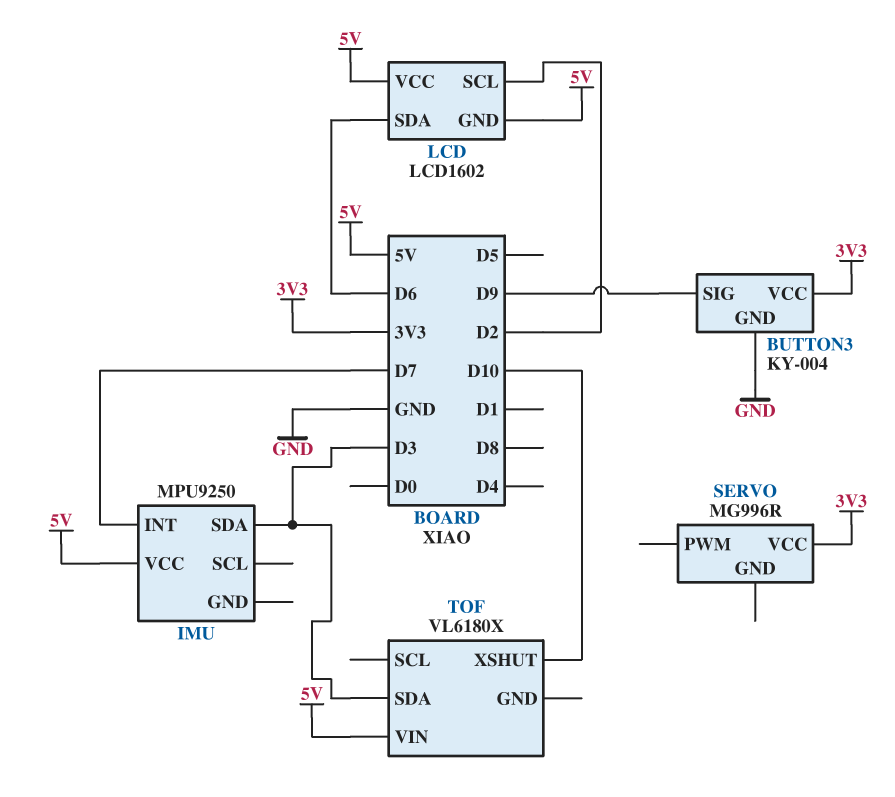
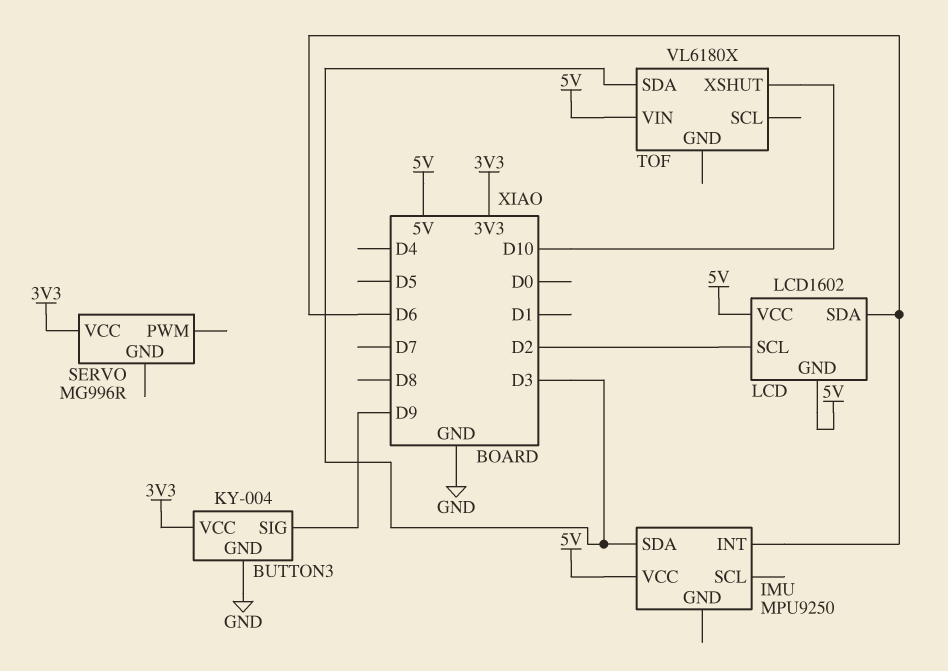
IMU pin INT: D7 -> D6

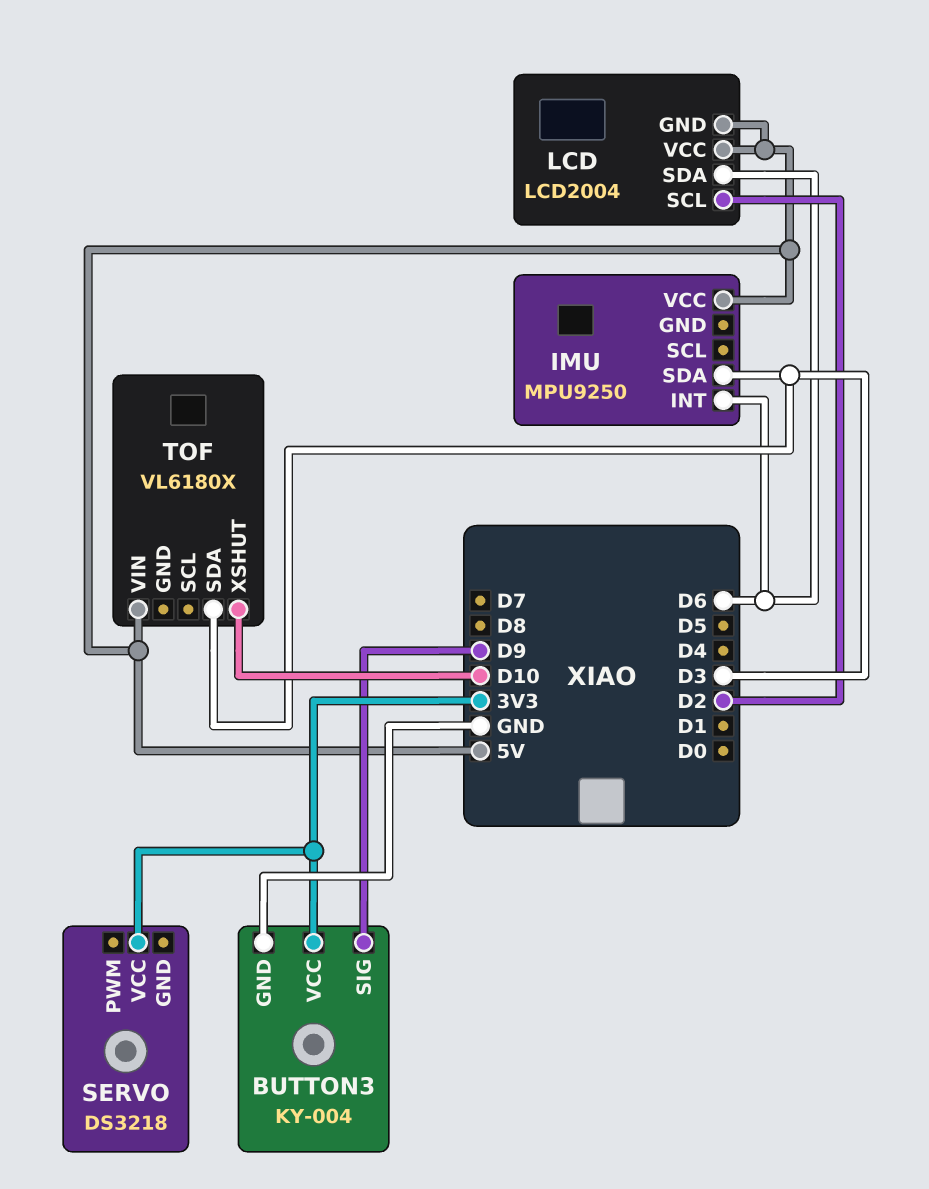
LCD: LCD1602 -> LCD2004
SERVO: MG996R -> DS3218

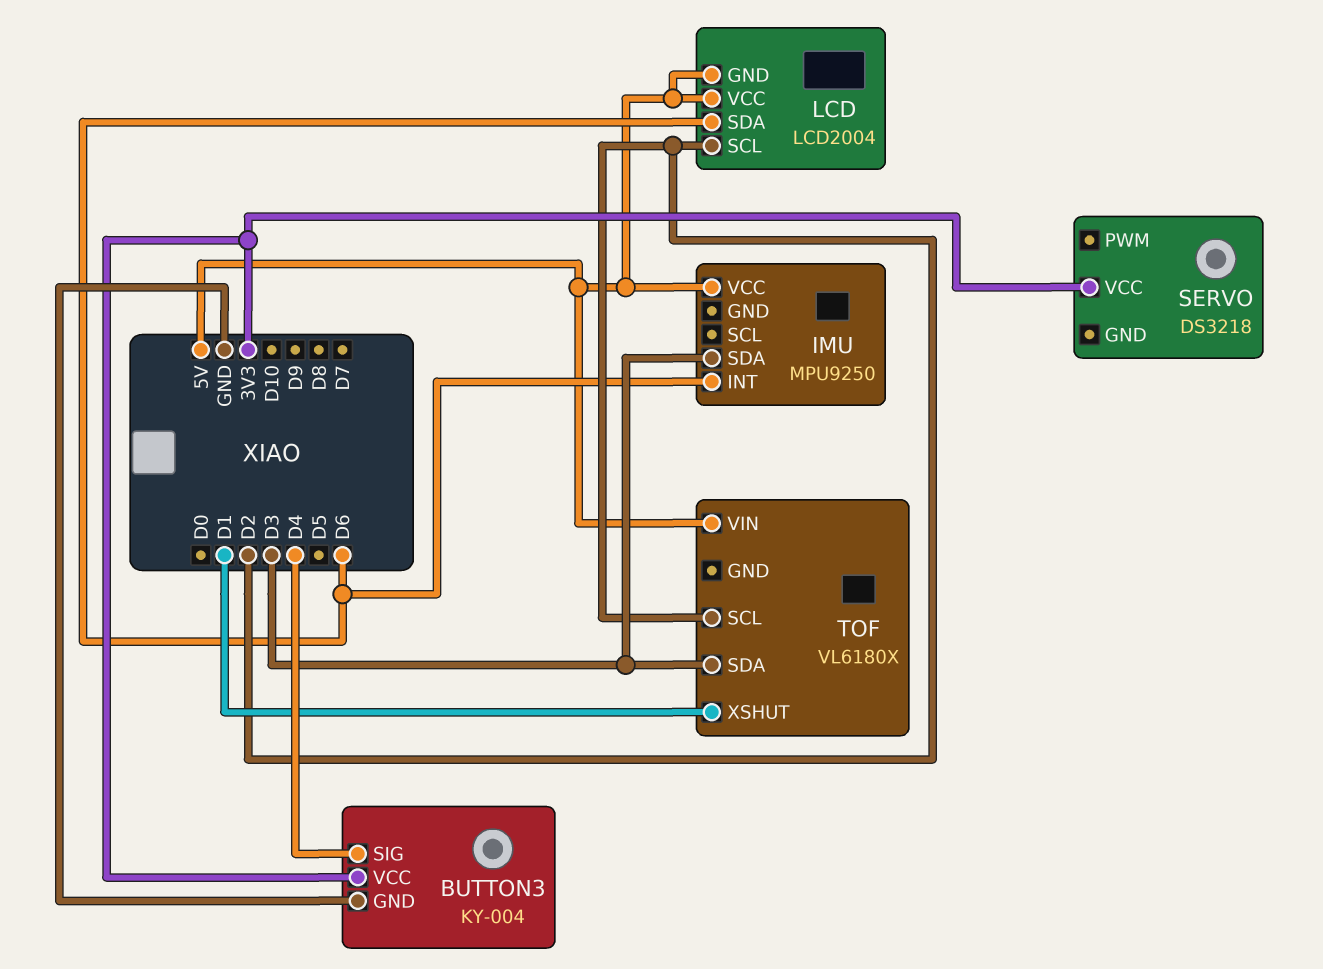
BUTTON3 pin SIG: D9 -> D4
TOF pin SCL: none -> D2
TOF pin XSHUT: D10 -> D1

